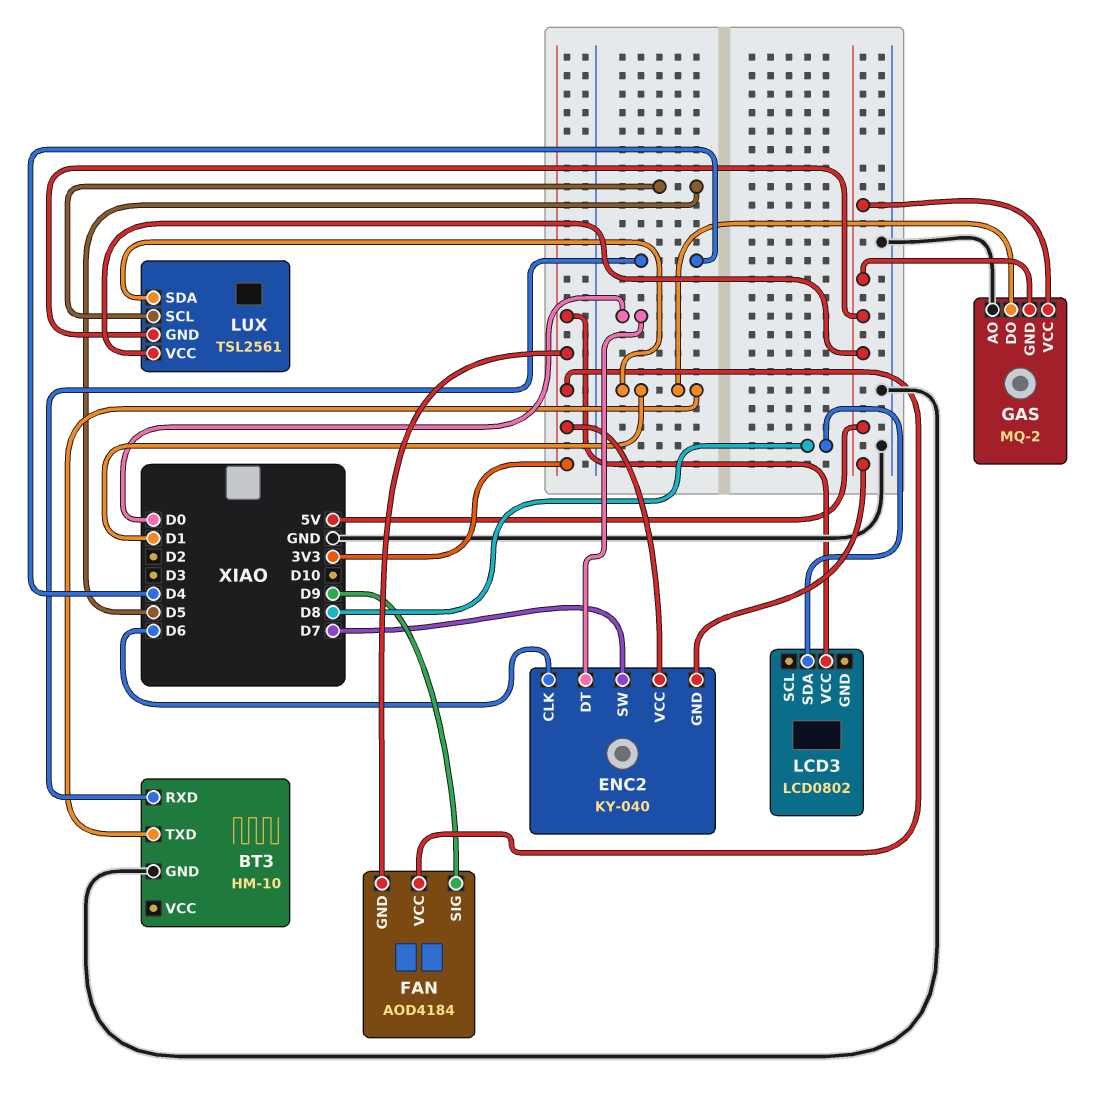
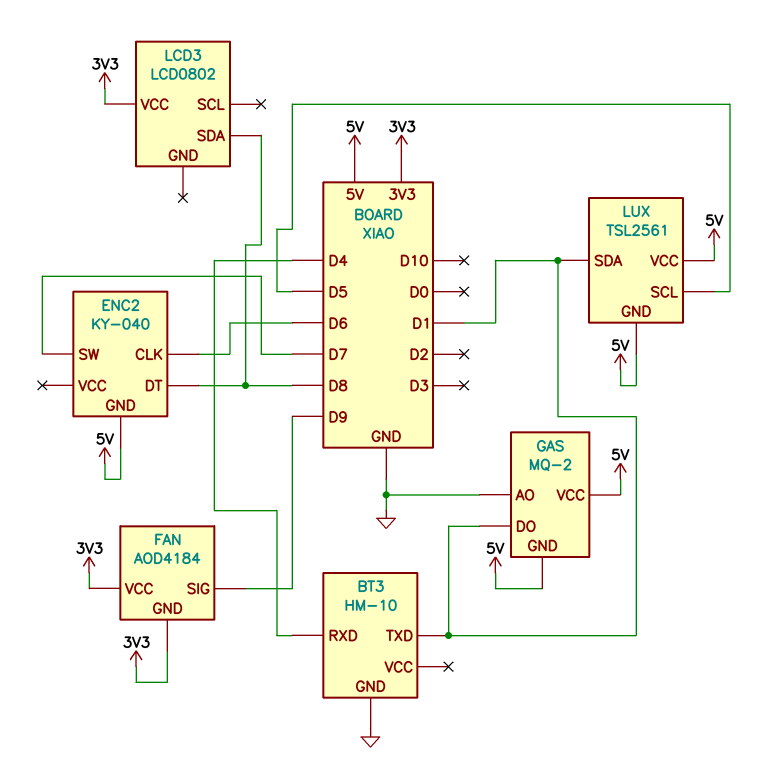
ENC2 pin DT: D0 -> D8
ENC2 pin VCC: 3V3 -> none

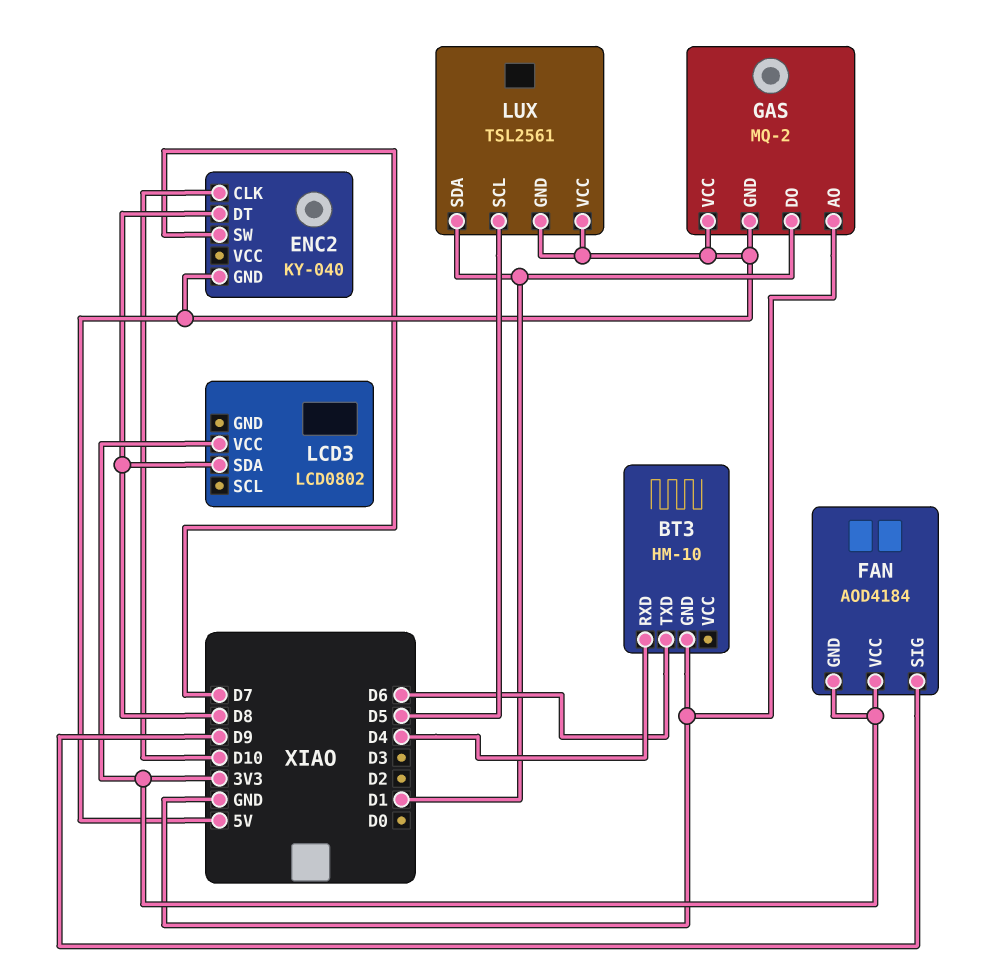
BT3 pin TXD: D1 -> D6
ENC2 pin CLK: D6 -> D10

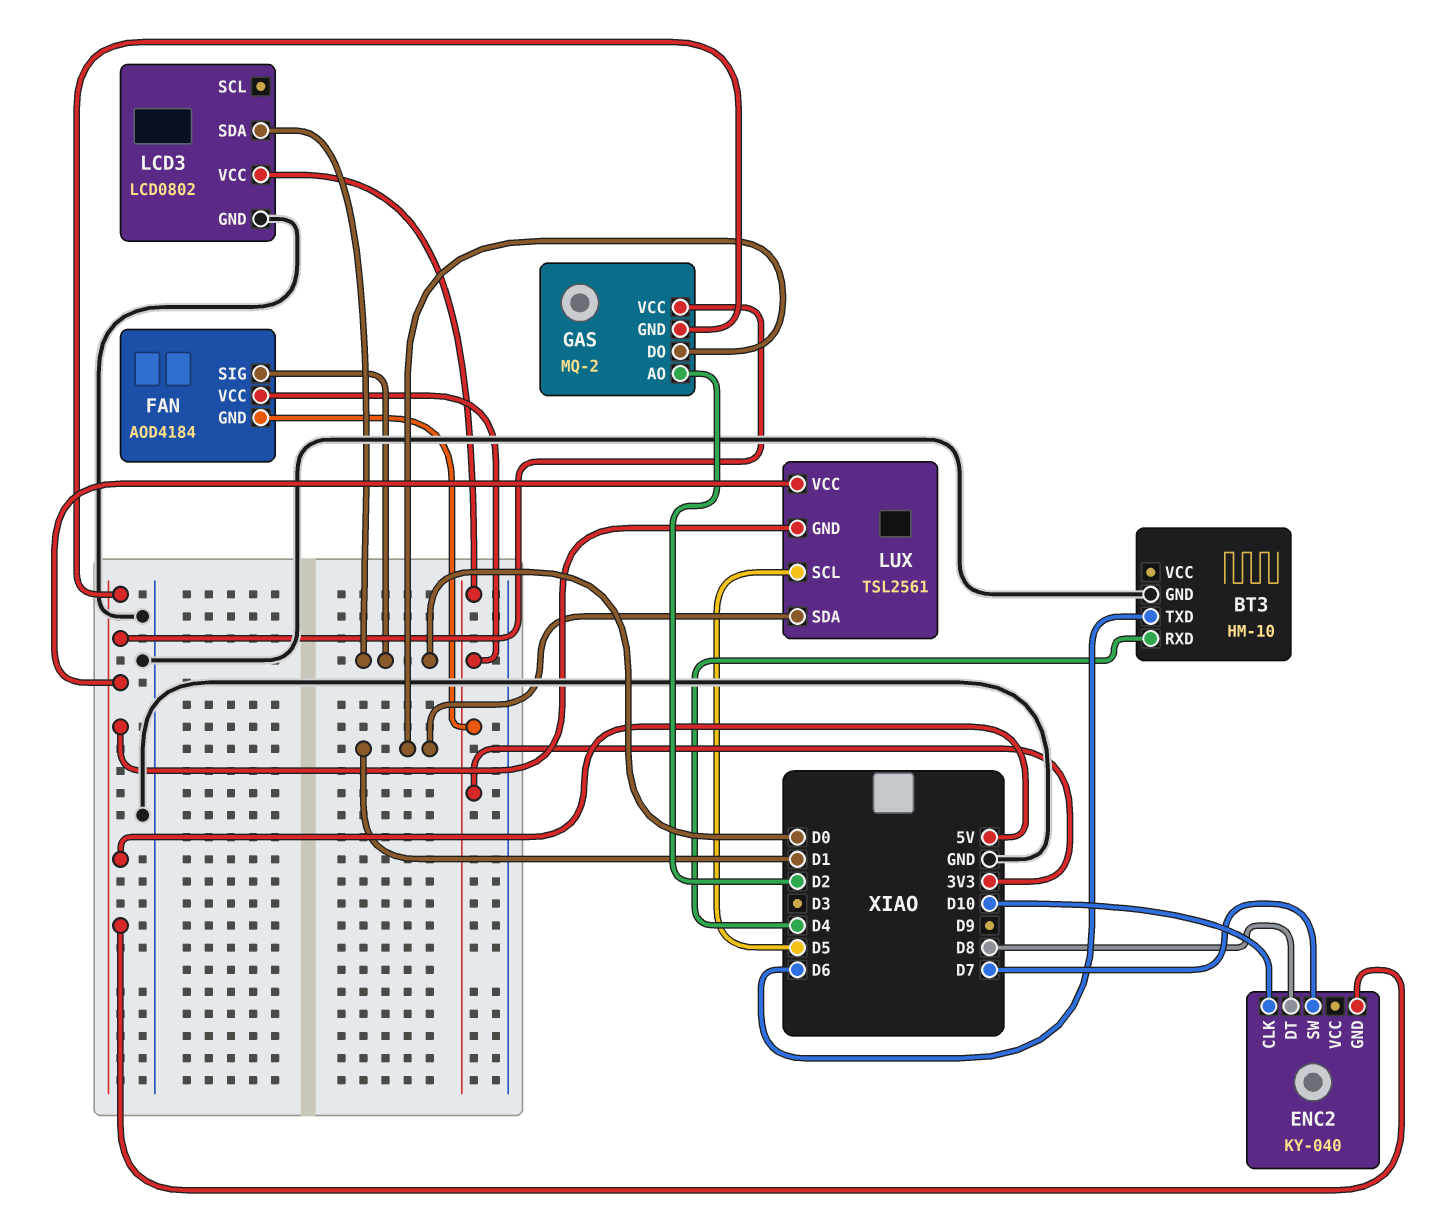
FAN pin SIG: D9 -> D0
GAS pin AO: GND -> D2
LCD3 pin GND: none -> GND
LCD3 pin SDA: D8 -> D0

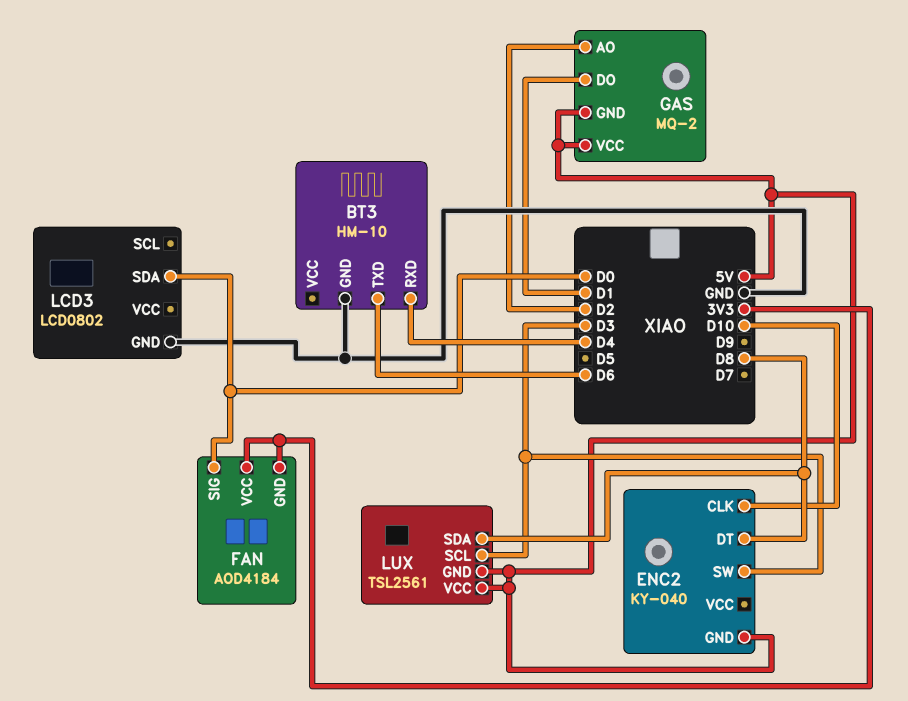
ENC2 pin SW: D7 -> D3
LCD3 pin VCC: 3V3 -> none
LUX pin SCL: D5 -> D3
LUX pin SDA: D1 -> D8

